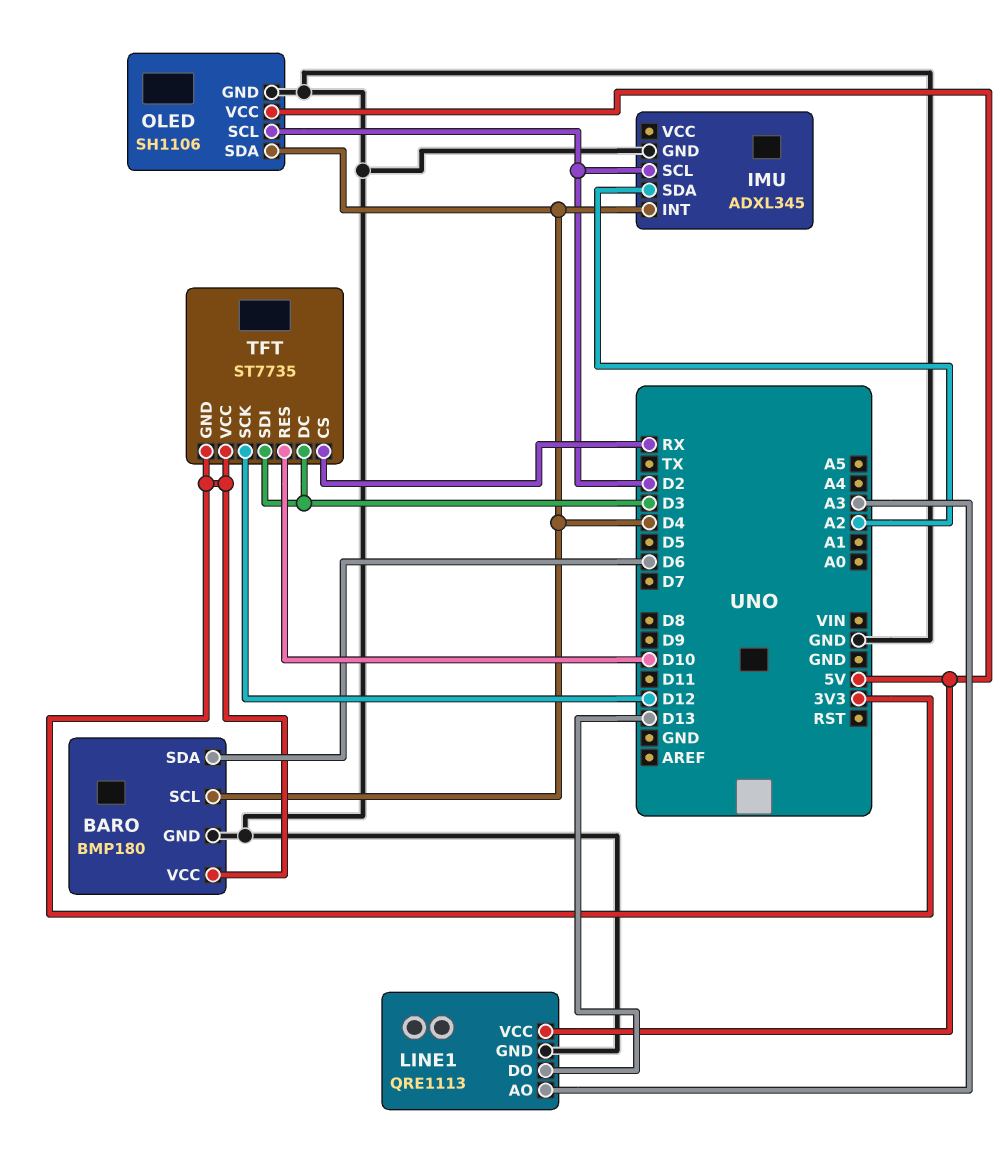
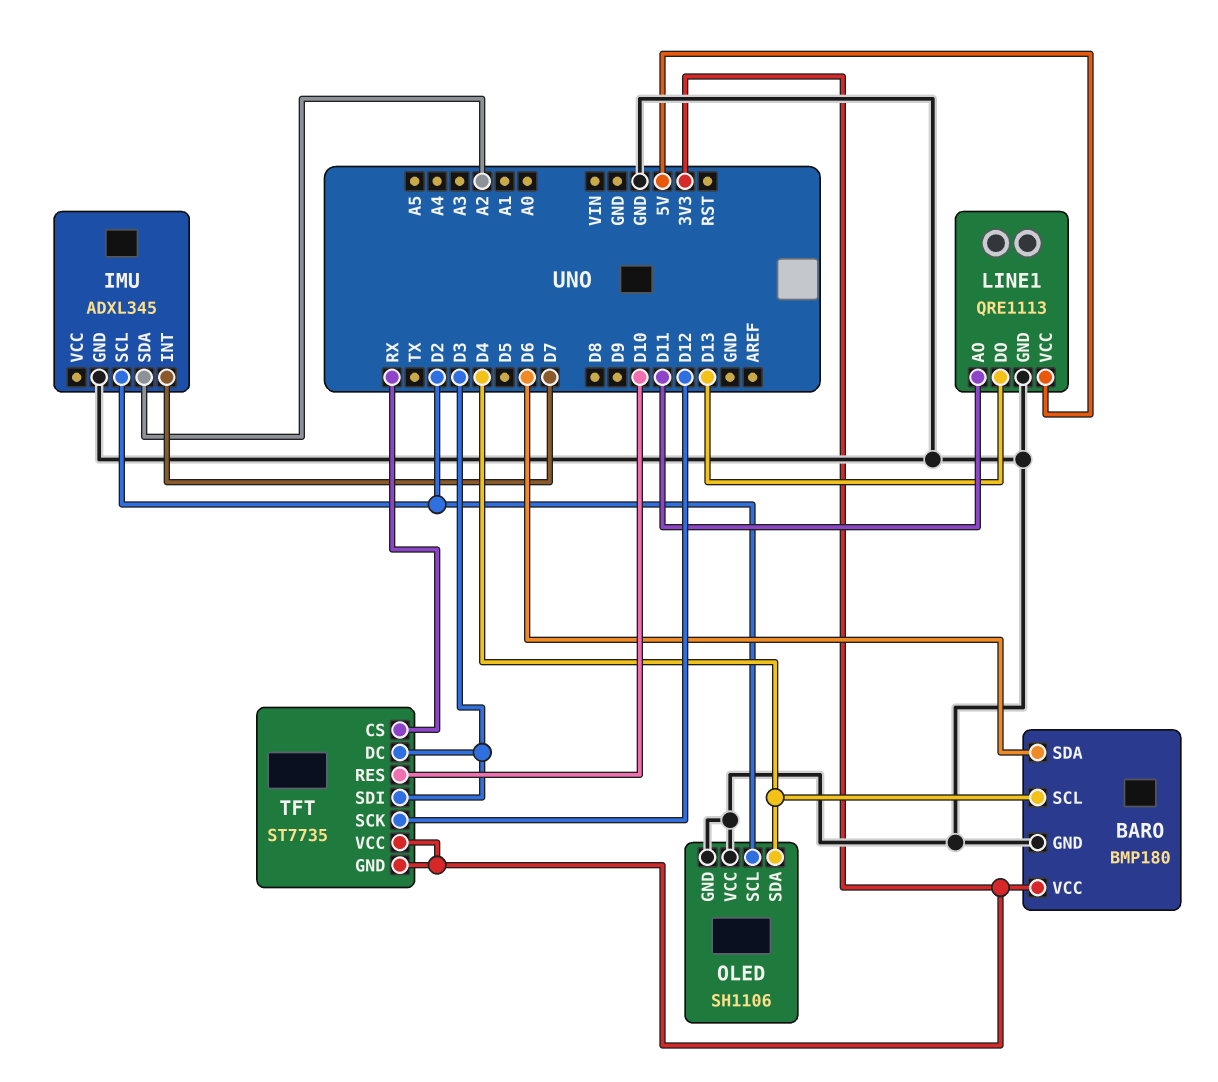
IMU pin INT: D4 -> D7
LINE1 pin AO: A3 -> D11
OLED pin VCC: 5V -> GND

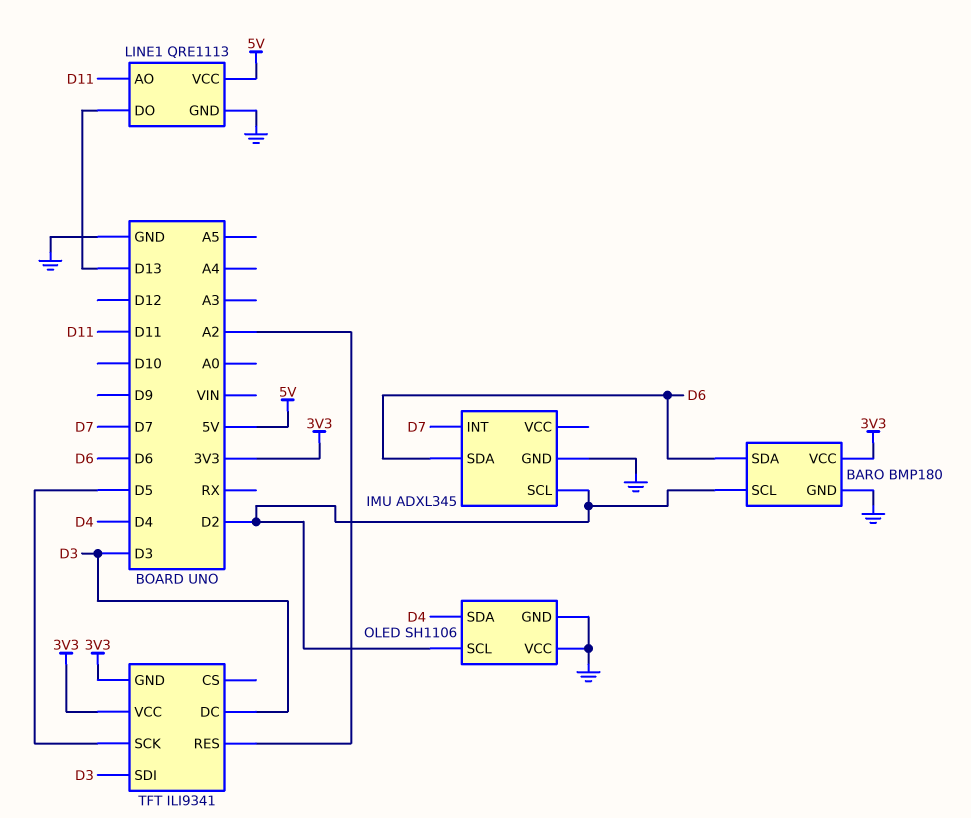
BARO pin SCL: D4 -> D2
IMU pin SDA: A2 -> D6
TFT: ST7735 -> ILI9341
TFT pin CS: RX -> none
TFT pin RES: D10 -> A2
TFT pin SCK: D12 -> D5

